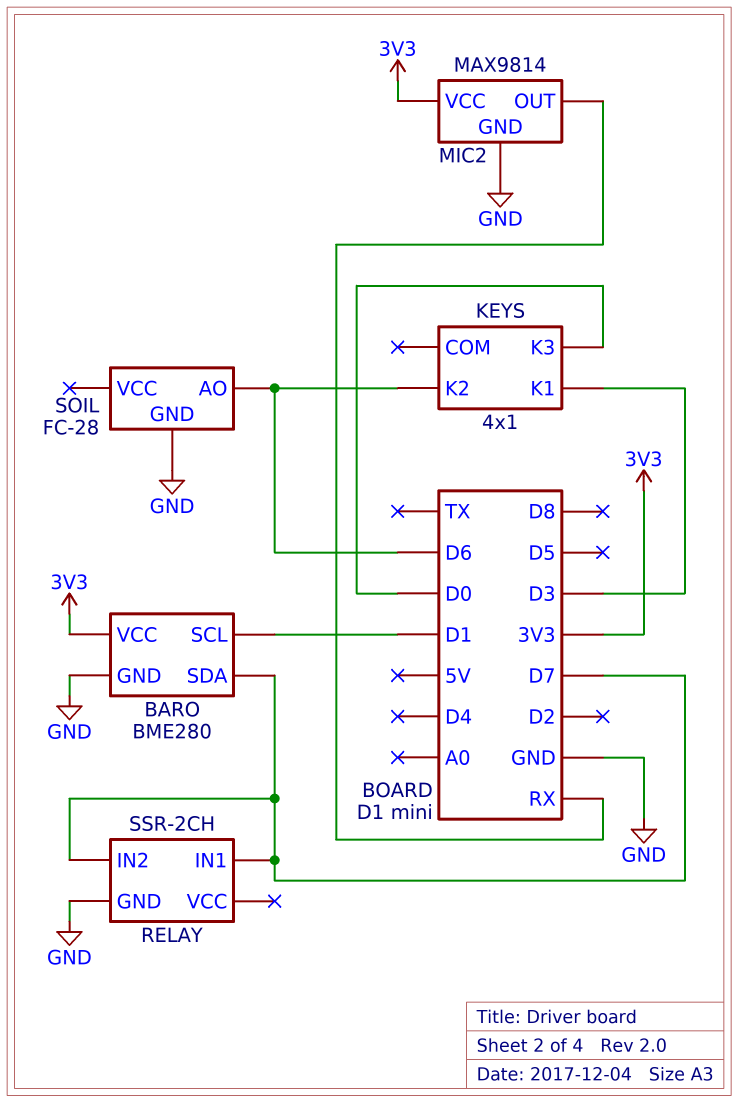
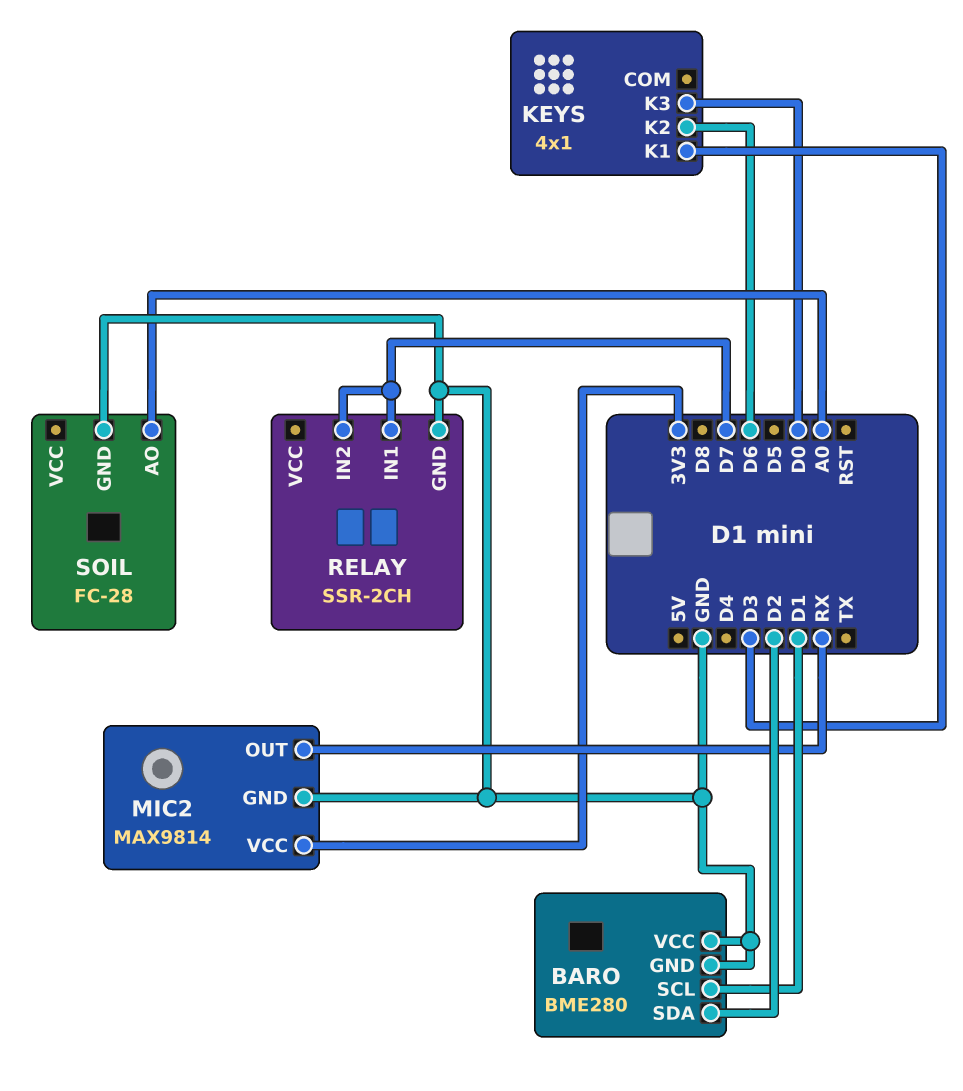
BARO pin SDA: D7 -> D2
BARO pin VCC: 3V3 -> GND
SOIL pin AO: D6 -> A0

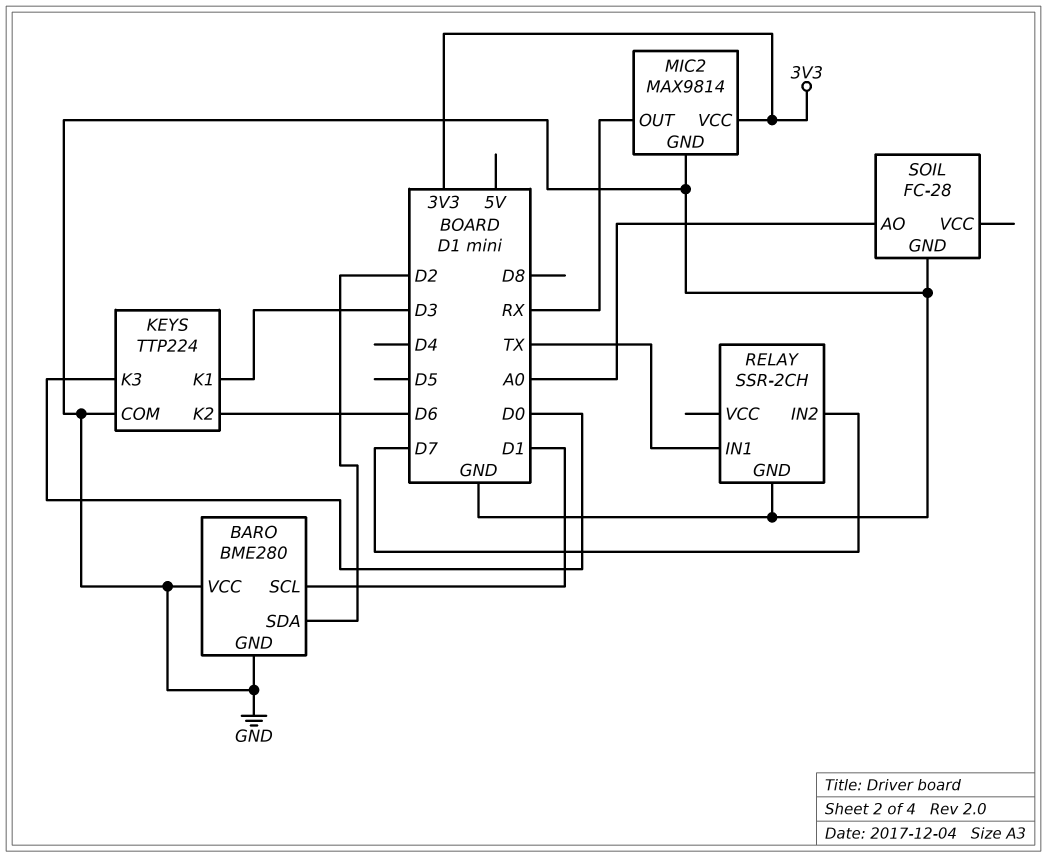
KEYS: 4x1 -> TTP224
KEYS pin COM: none -> GND
RELAY pin IN1: D7 -> TX

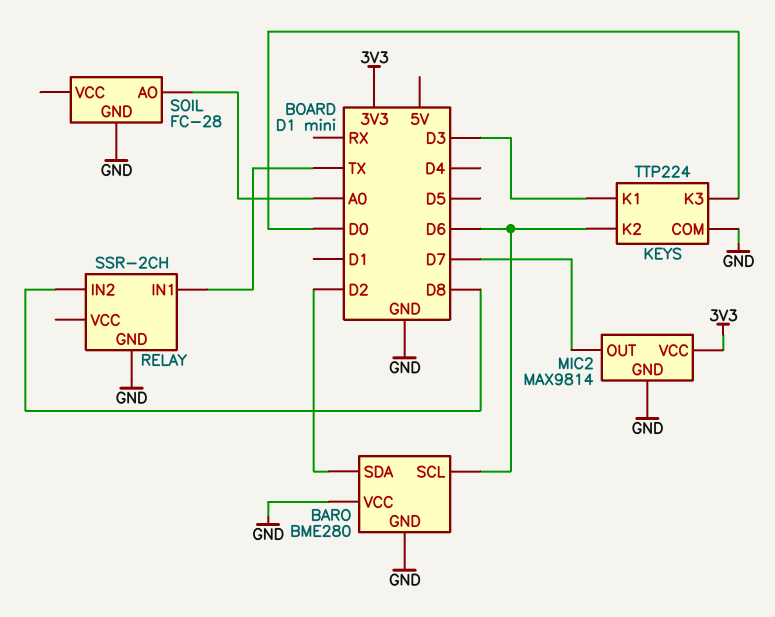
BARO pin SCL: D1 -> D6
MIC2 pin OUT: RX -> D7
RELAY pin IN2: D7 -> D8

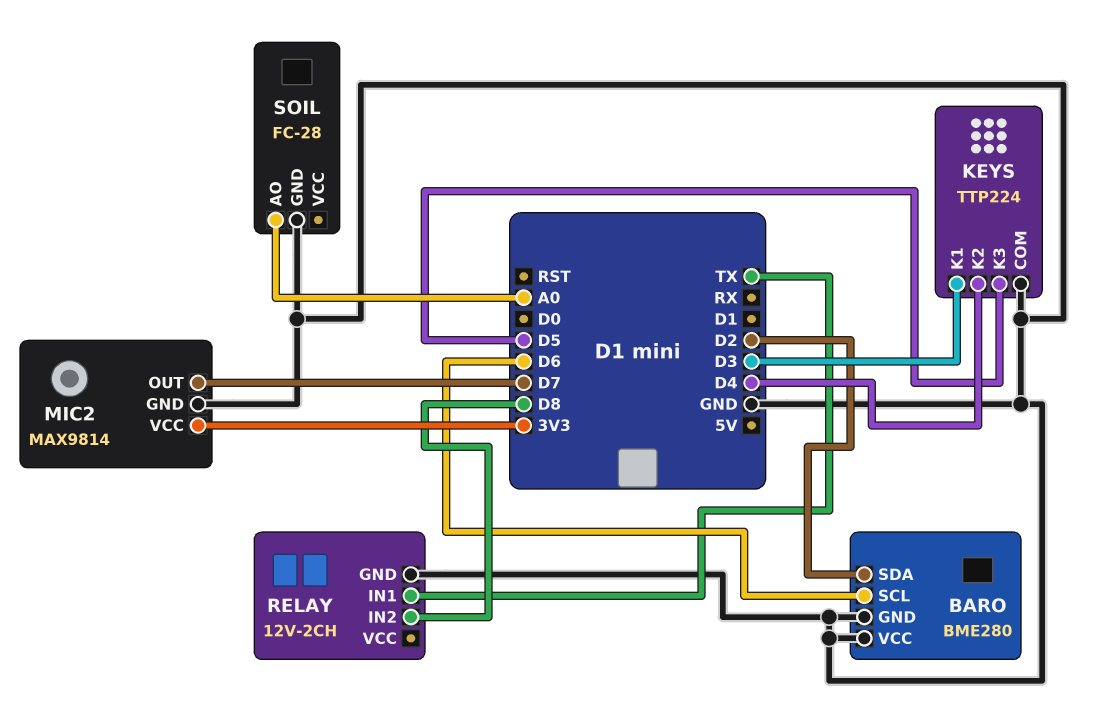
KEYS pin K2: D6 -> D4
KEYS pin K3: D0 -> D5
RELAY: SSR-2CH -> 12V-2CH

